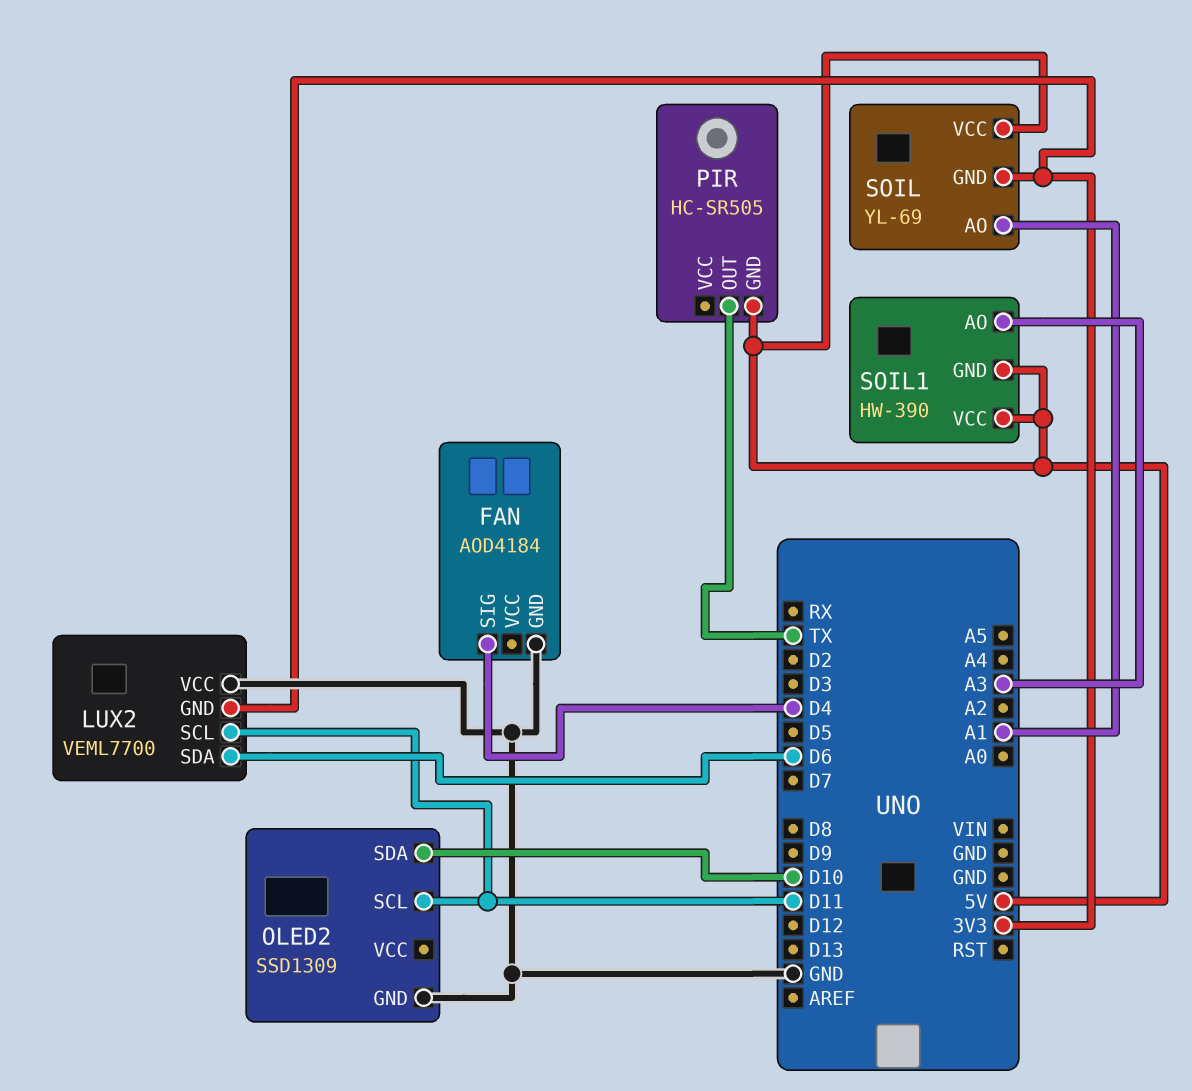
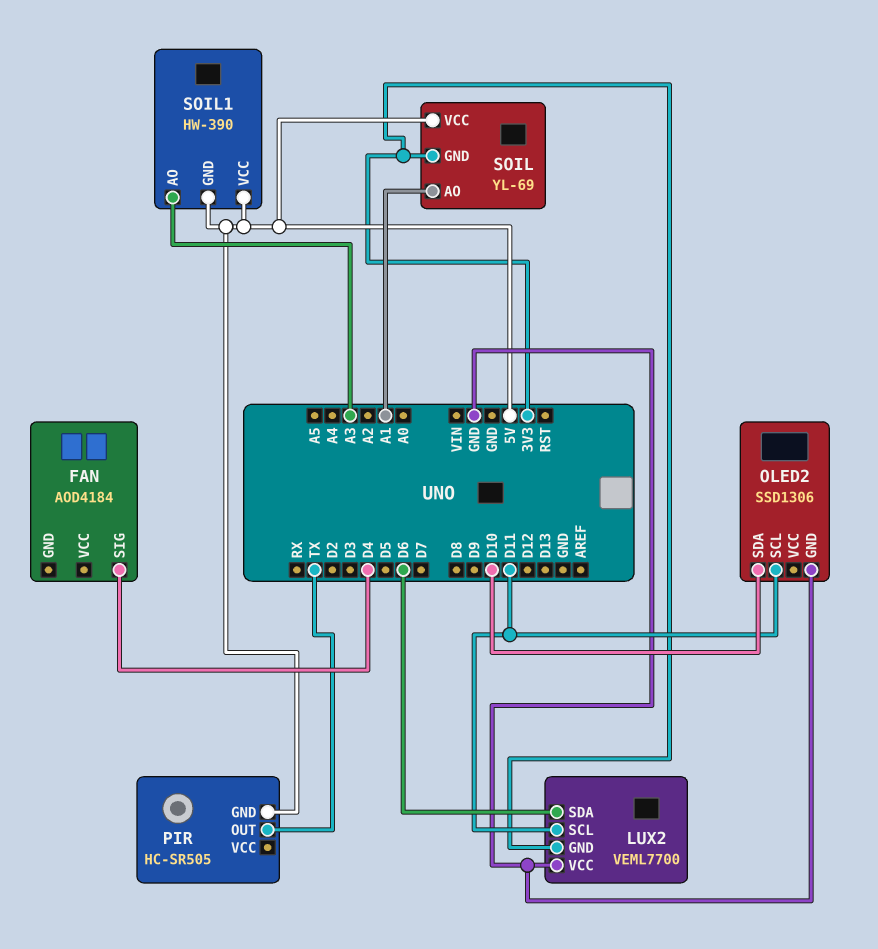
FAN pin GND: GND -> none
OLED2: SSD1309 -> SSD1306

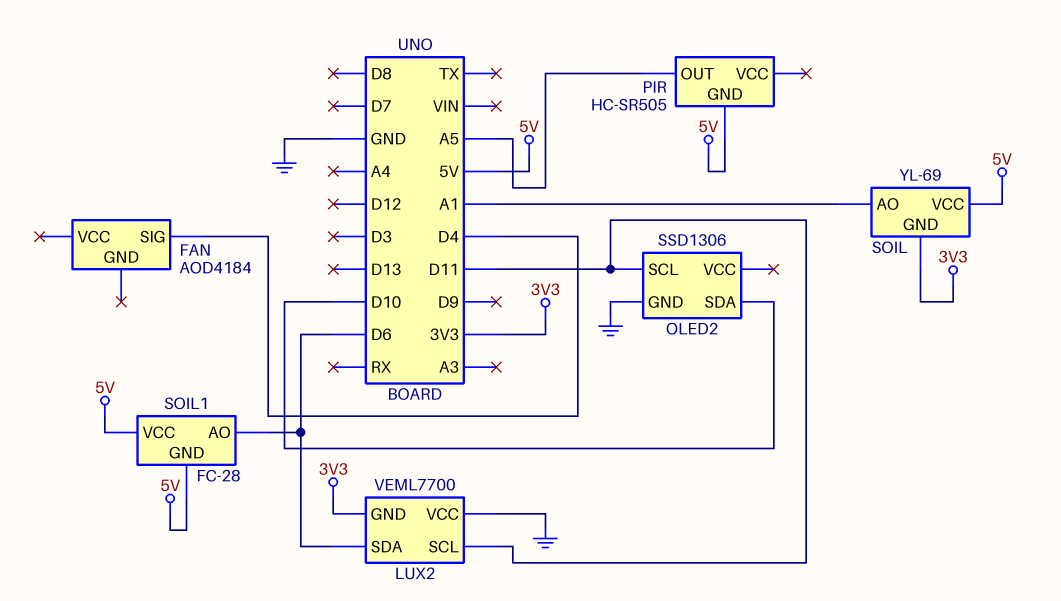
PIR pin OUT: TX -> A5
SOIL1: HW-390 -> FC-28
SOIL1 pin AO: A3 -> D6

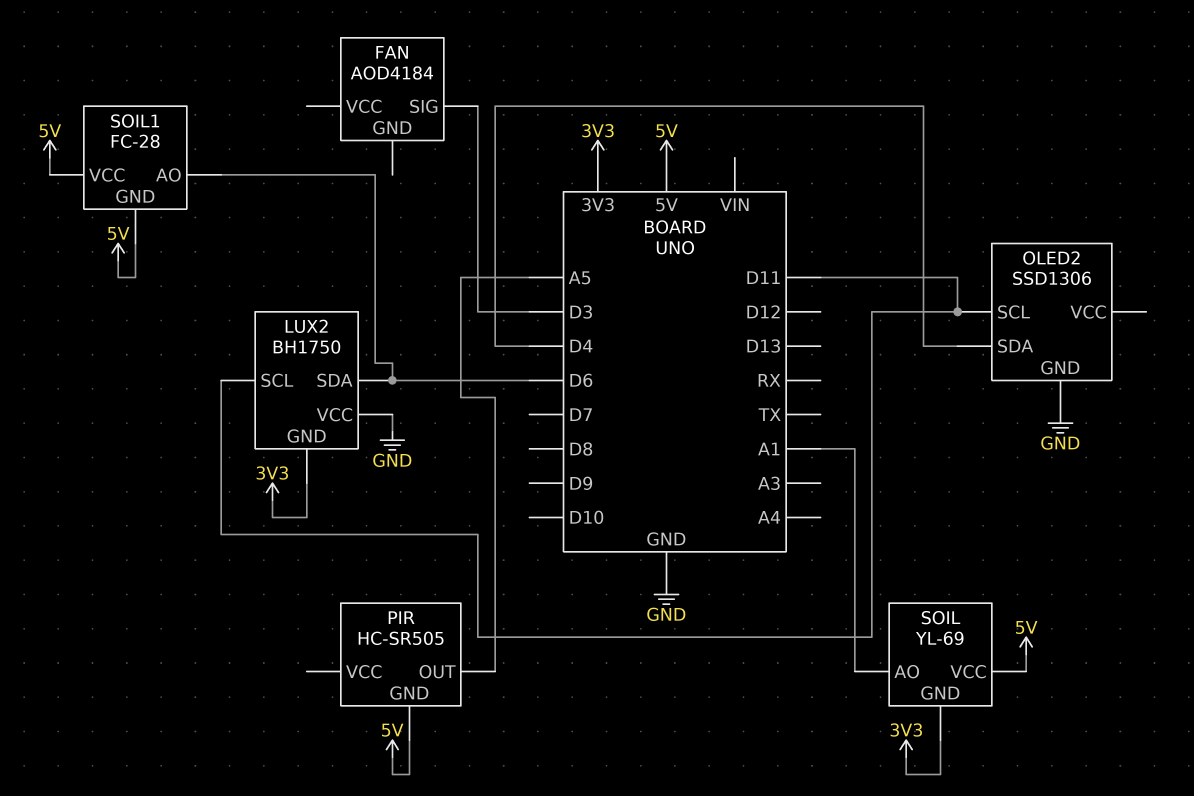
FAN pin SIG: D4 -> D3
LUX2: VEML7700 -> BH1750
OLED2 pin SDA: D10 -> D4

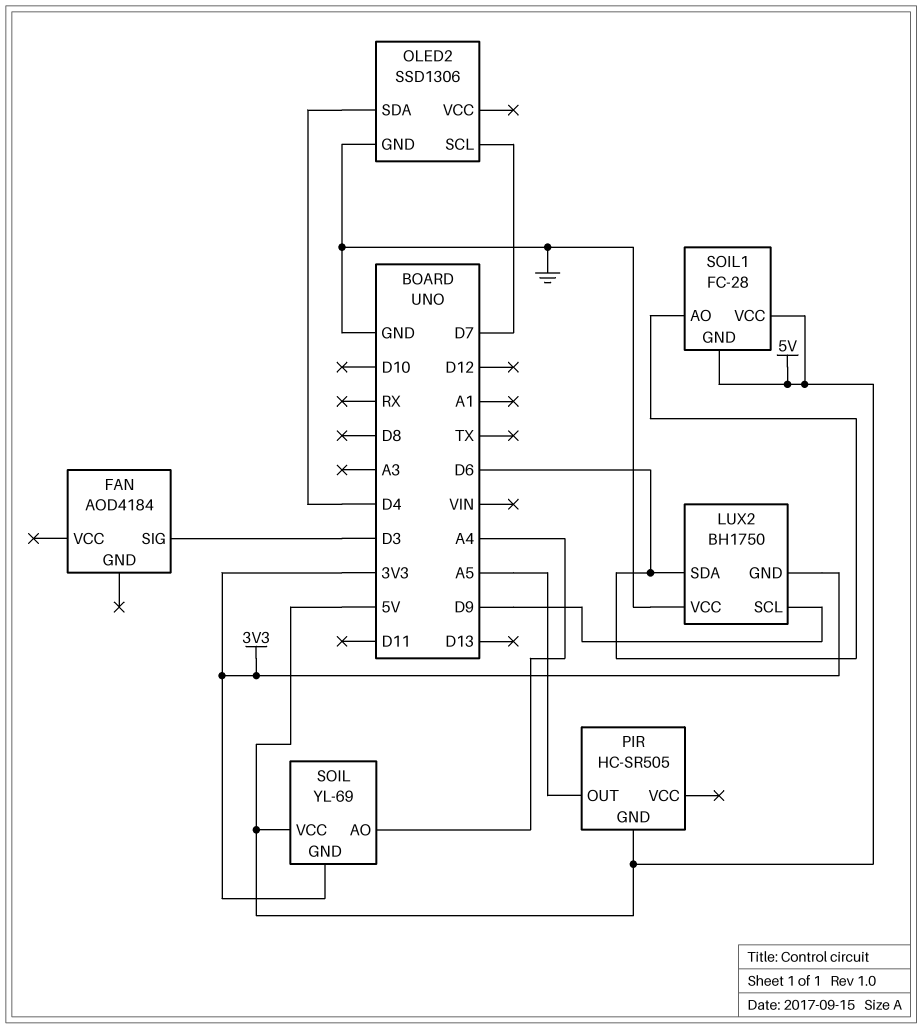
LUX2 pin SCL: D11 -> D9
OLED2 pin SCL: D11 -> D7
SOIL pin AO: A1 -> A4

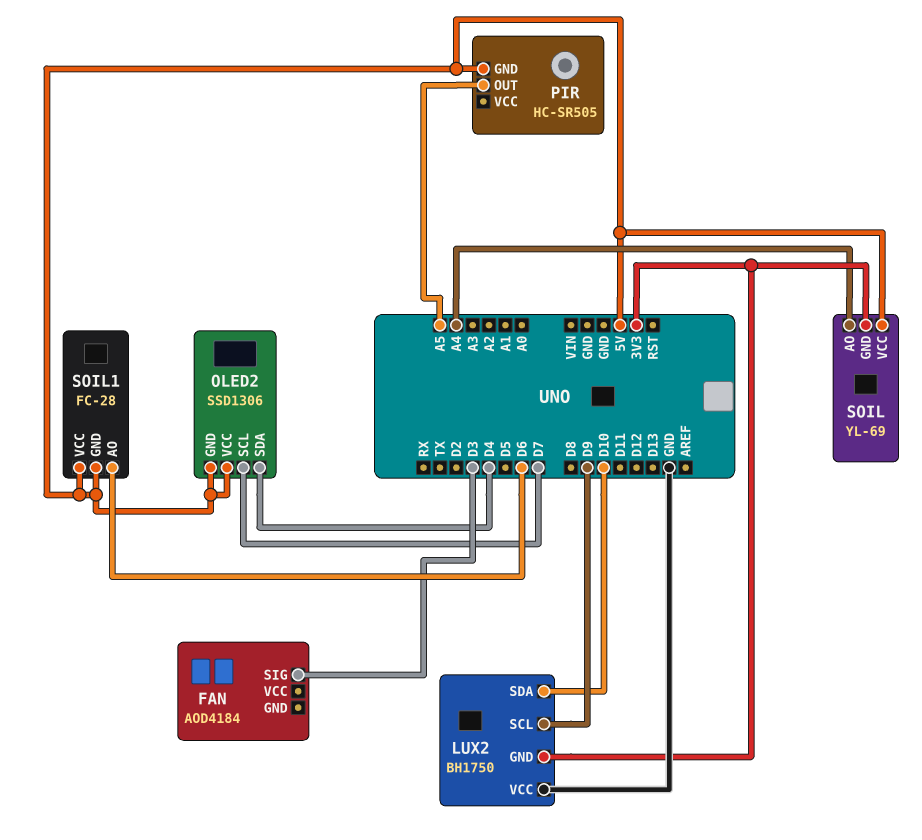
LUX2 pin SDA: D6 -> D10
OLED2 pin GND: GND -> 5V
OLED2 pin VCC: none -> 5V

